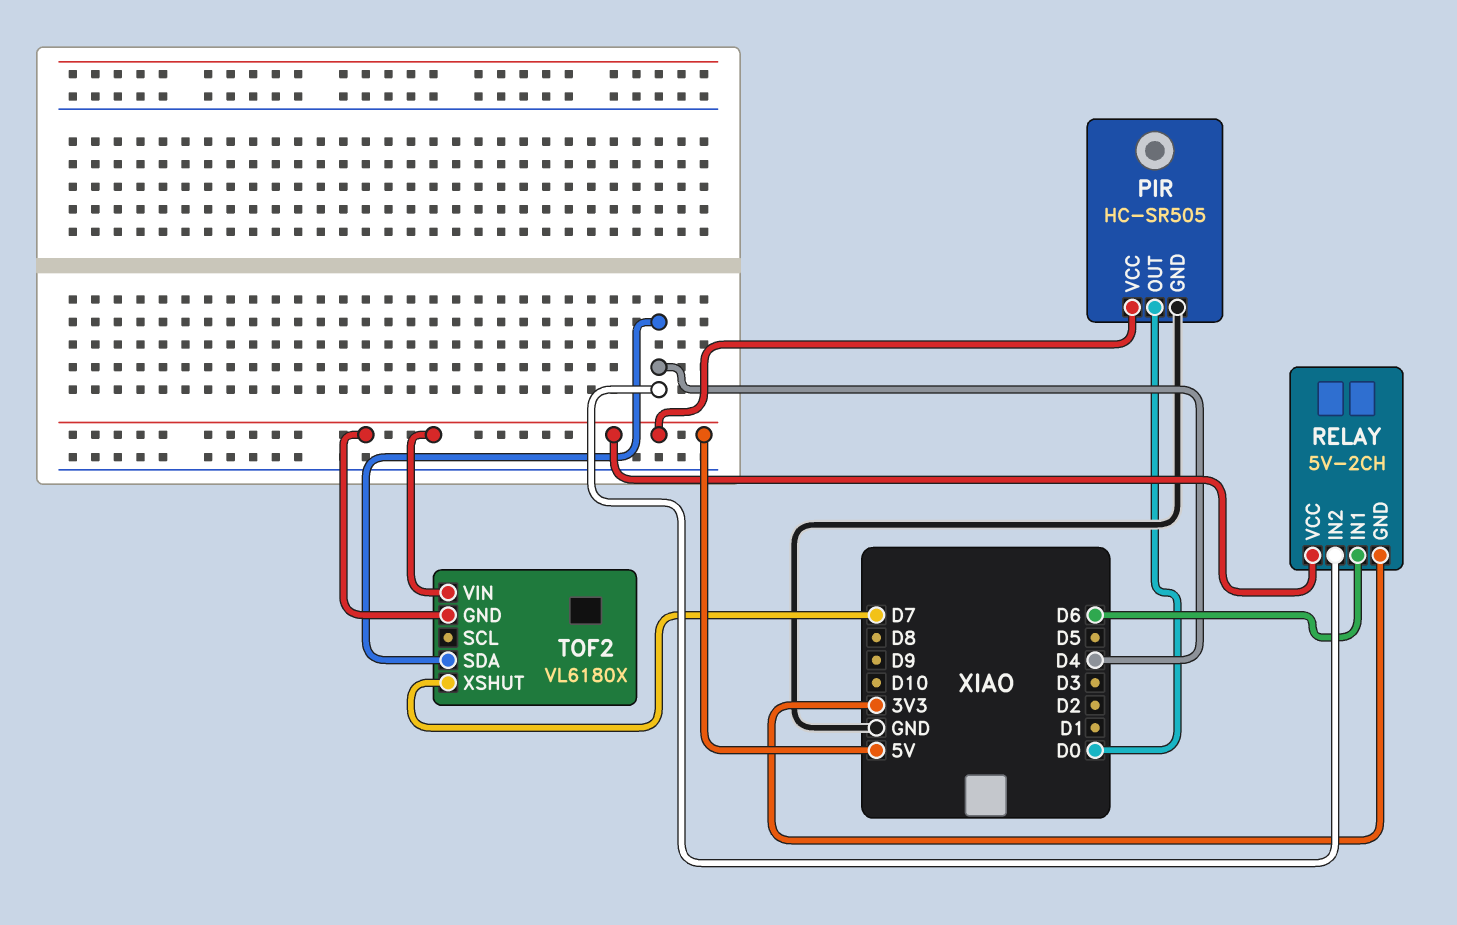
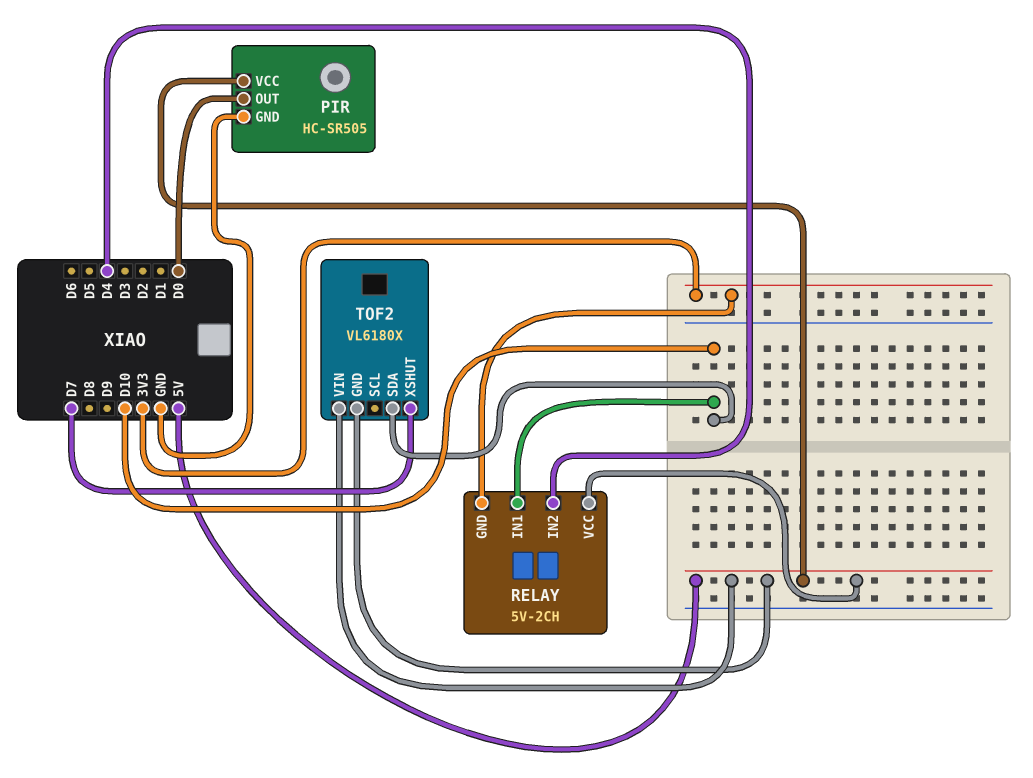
RELAY pin IN1: D6 -> D10
TOF2 pin SDA: D4 -> D10

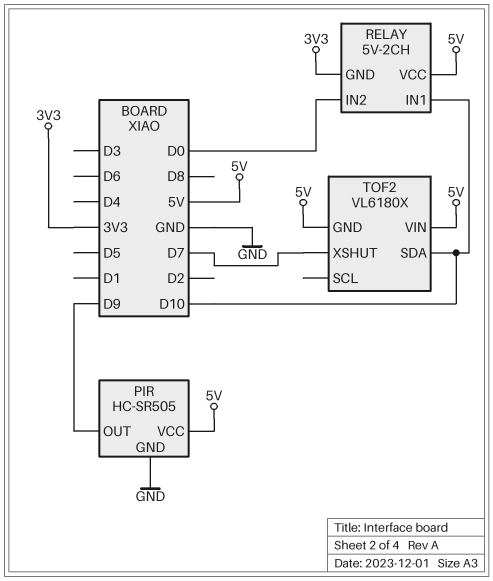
PIR pin OUT: D0 -> D9
RELAY pin IN2: D4 -> D0

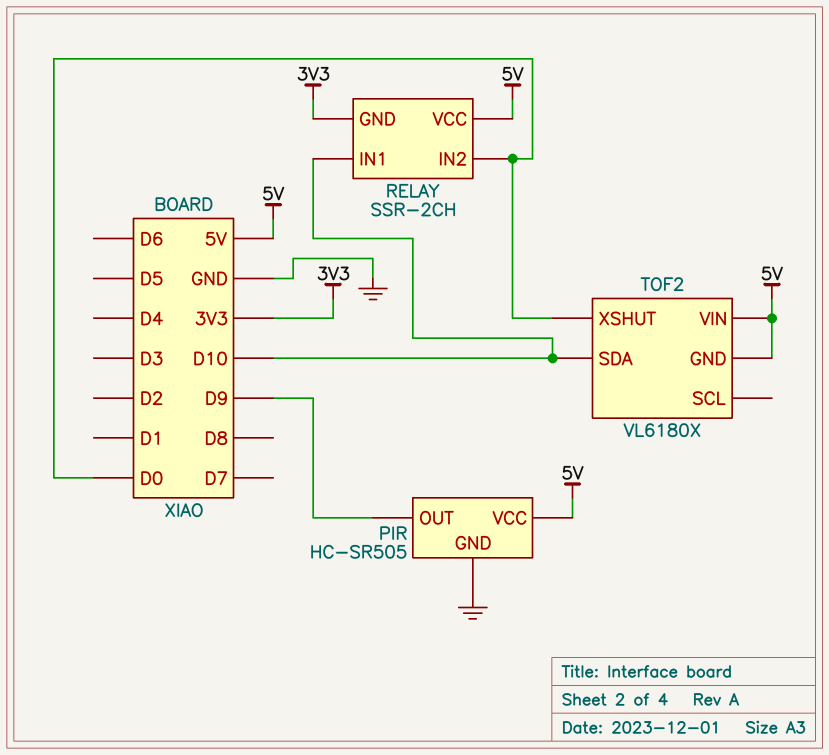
RELAY: 5V-2CH -> SSR-2CH
TOF2 pin XSHUT: D7 -> D0

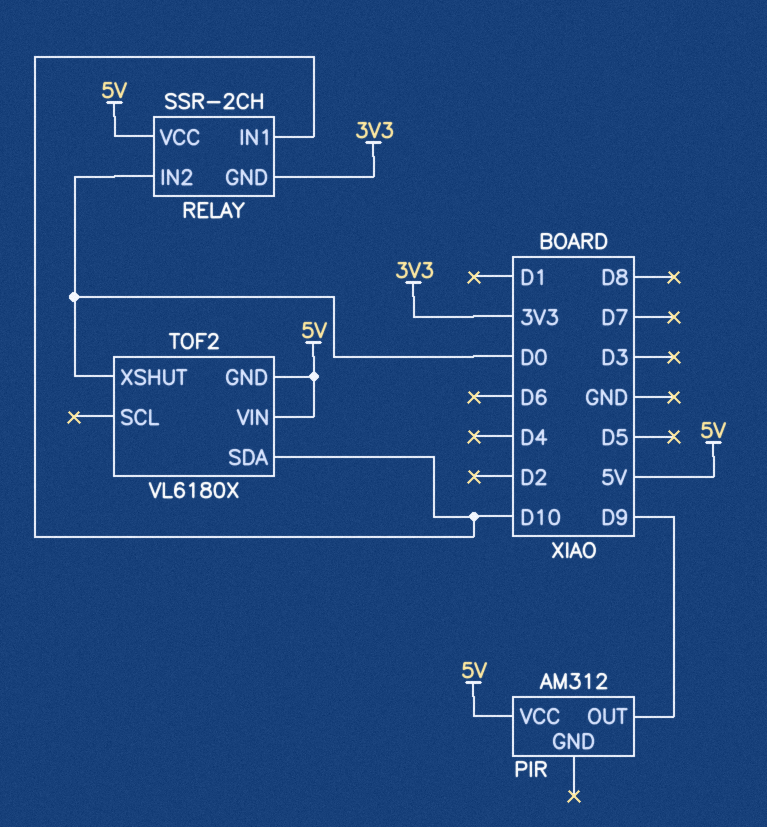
PIR: HC-SR505 -> AM312
PIR pin GND: GND -> none

